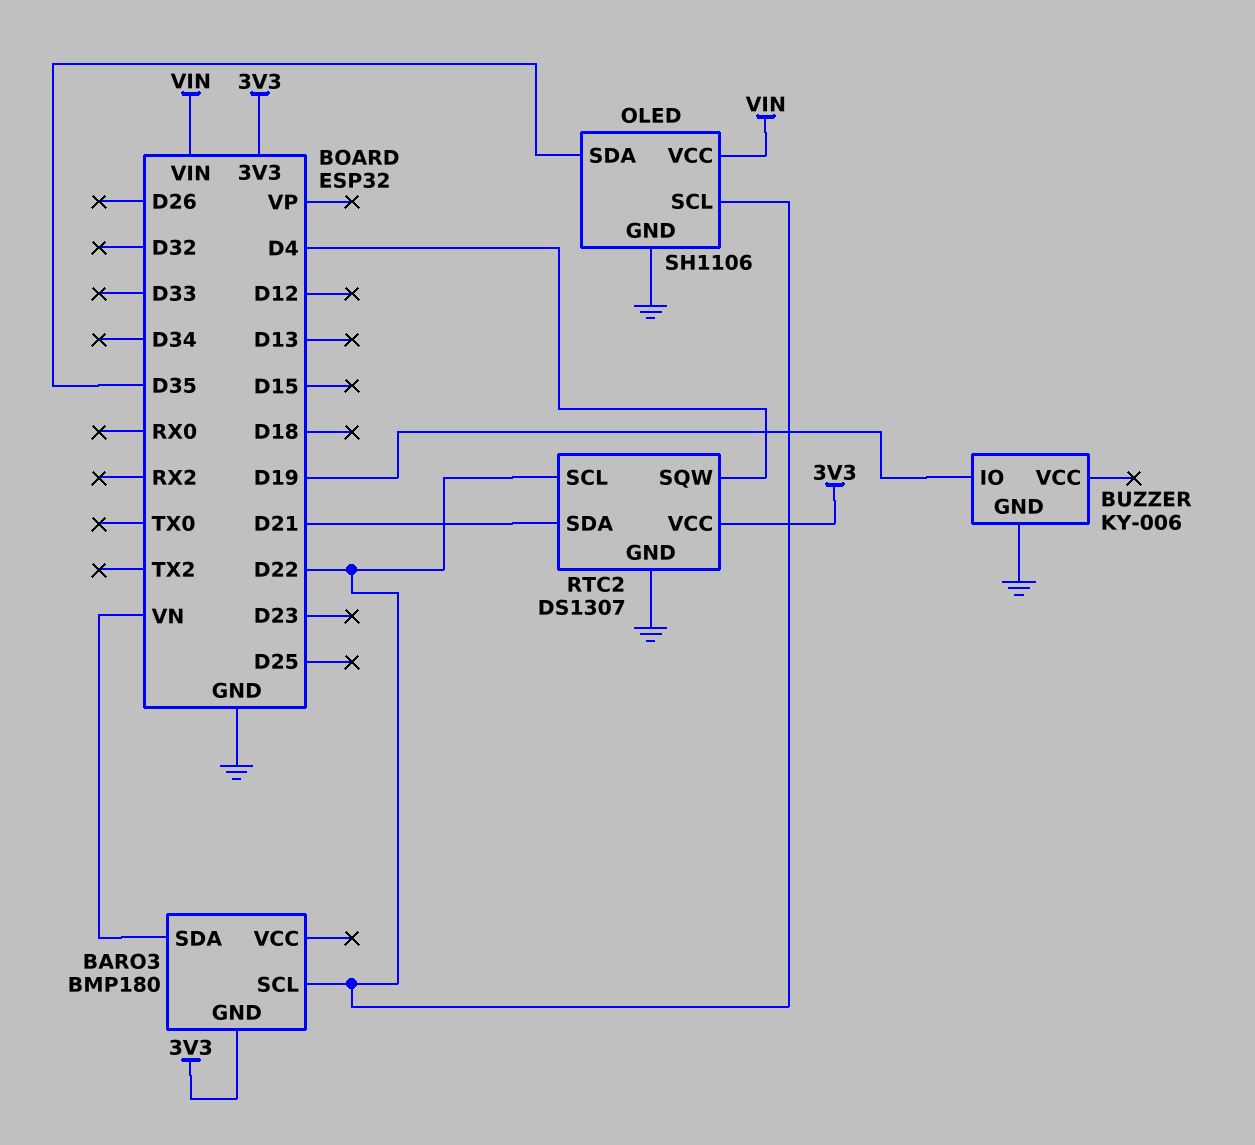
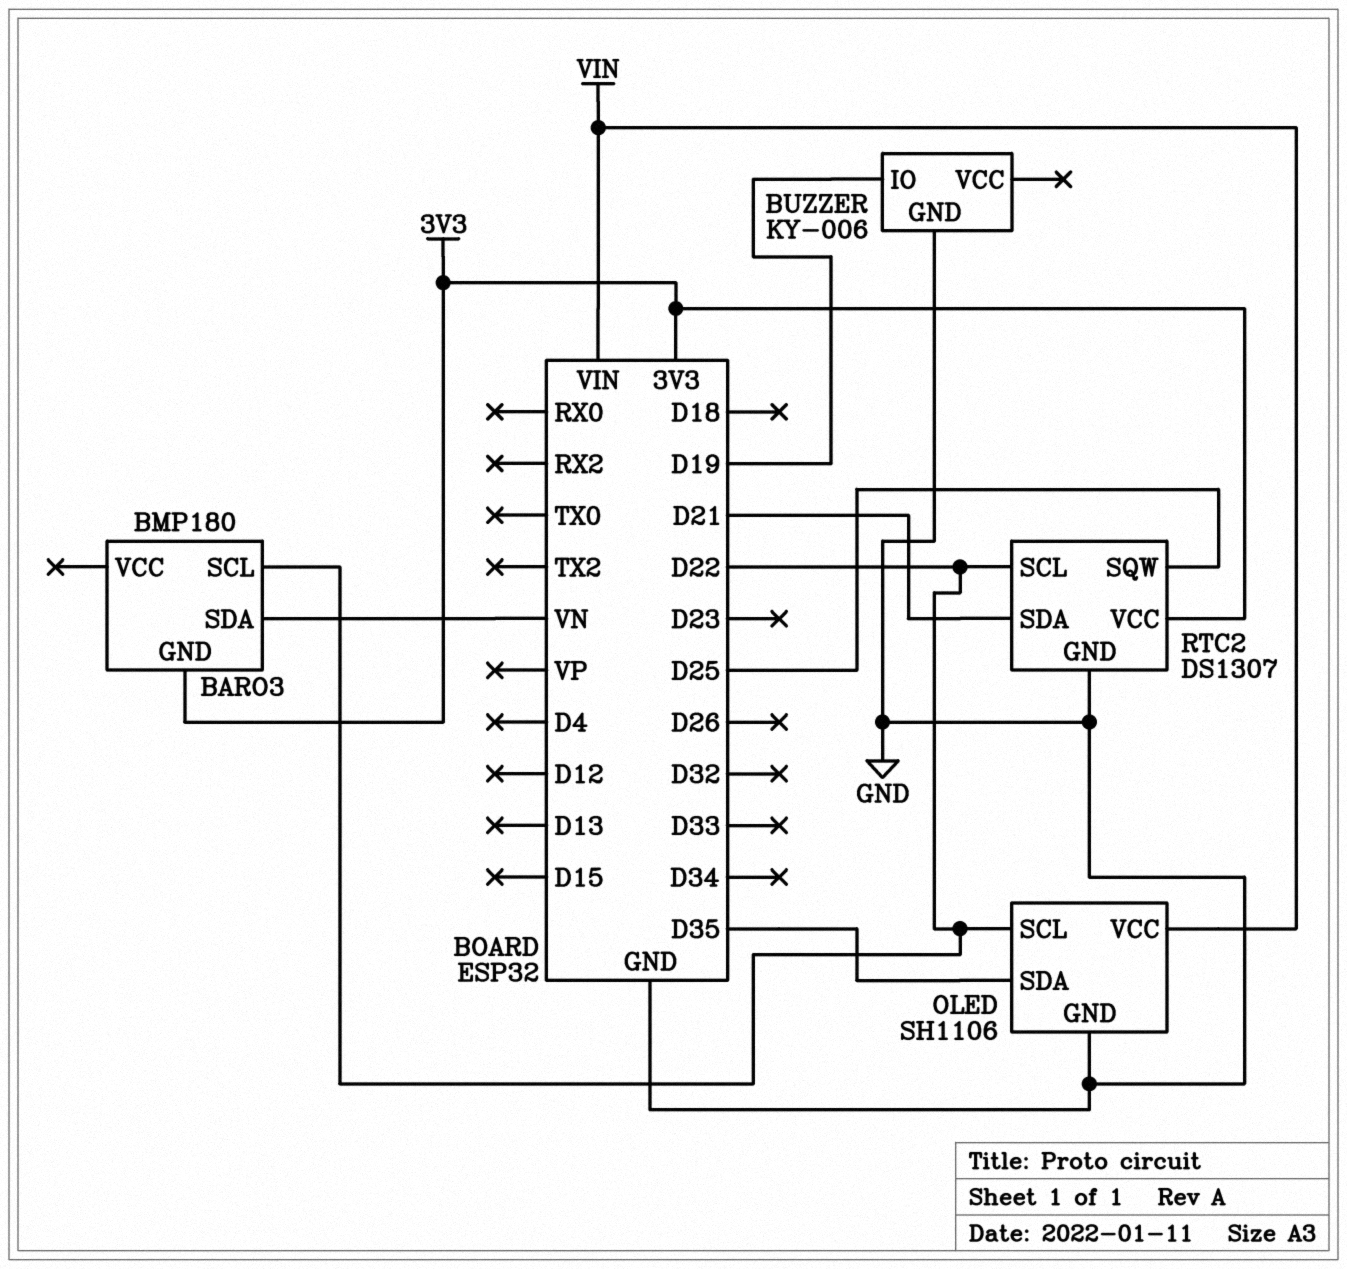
RTC2 pin SQW: D4 -> D25

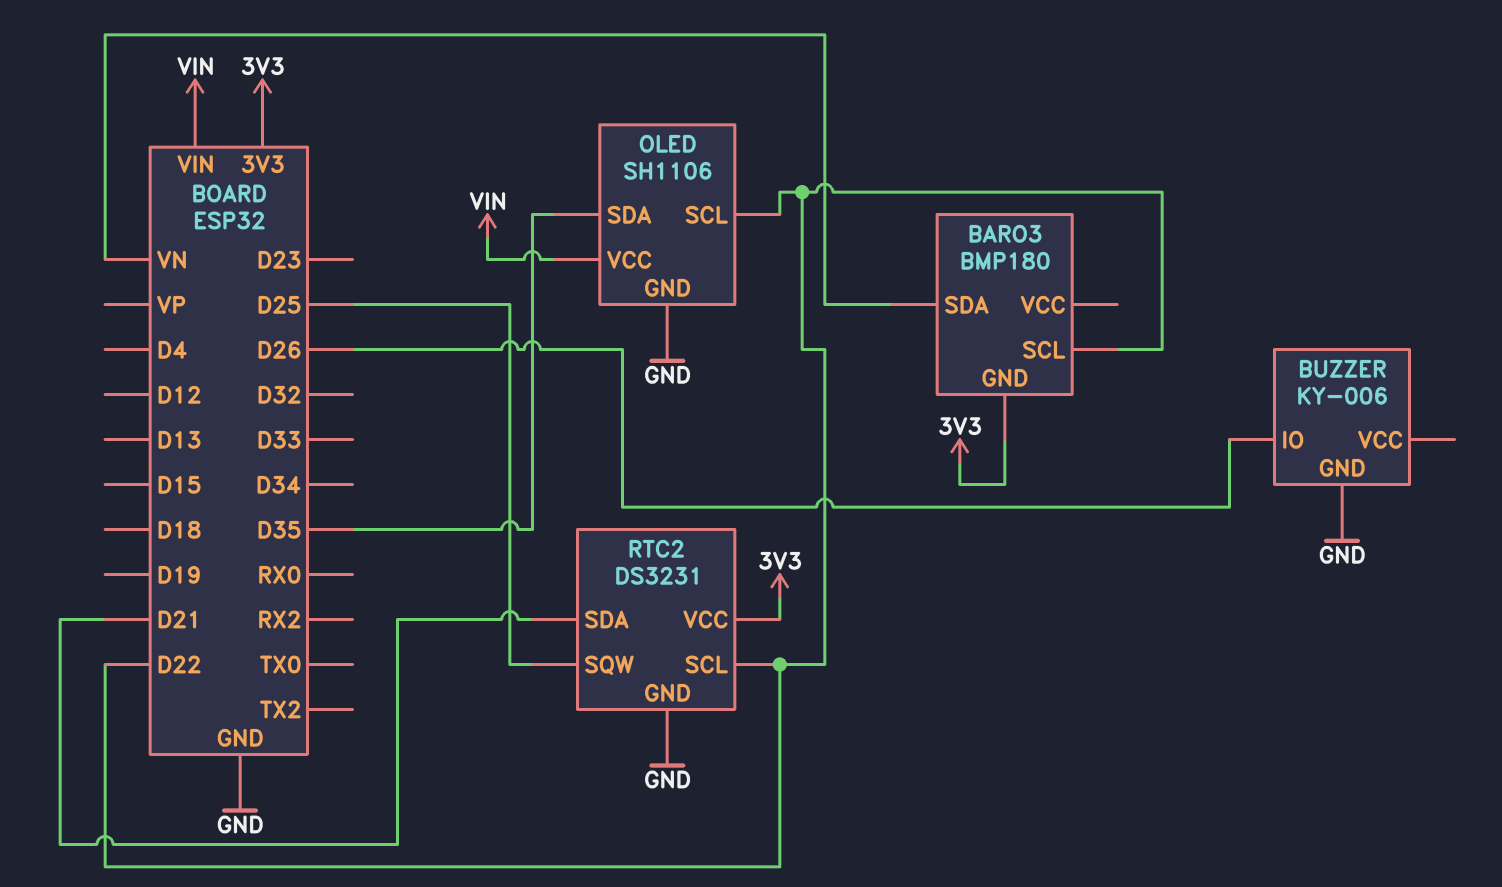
BUZZER pin IO: D19 -> D26
RTC2: DS1307 -> DS3231

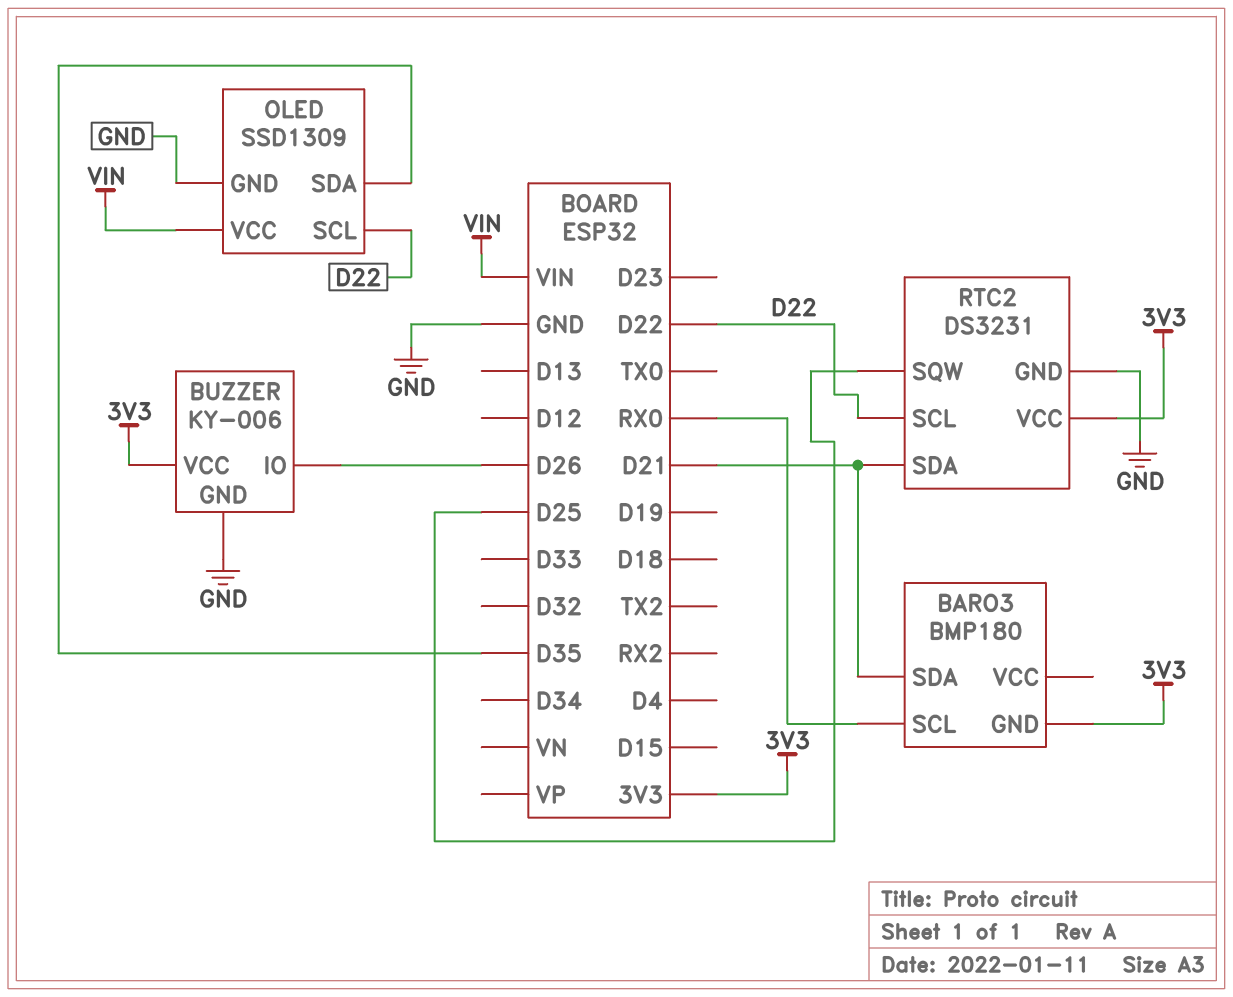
BARO3 pin SCL: D22 -> RX0
BARO3 pin SDA: VN -> D21
BUZZER pin VCC: none -> 3V3
OLED: SH1106 -> SSD1309

